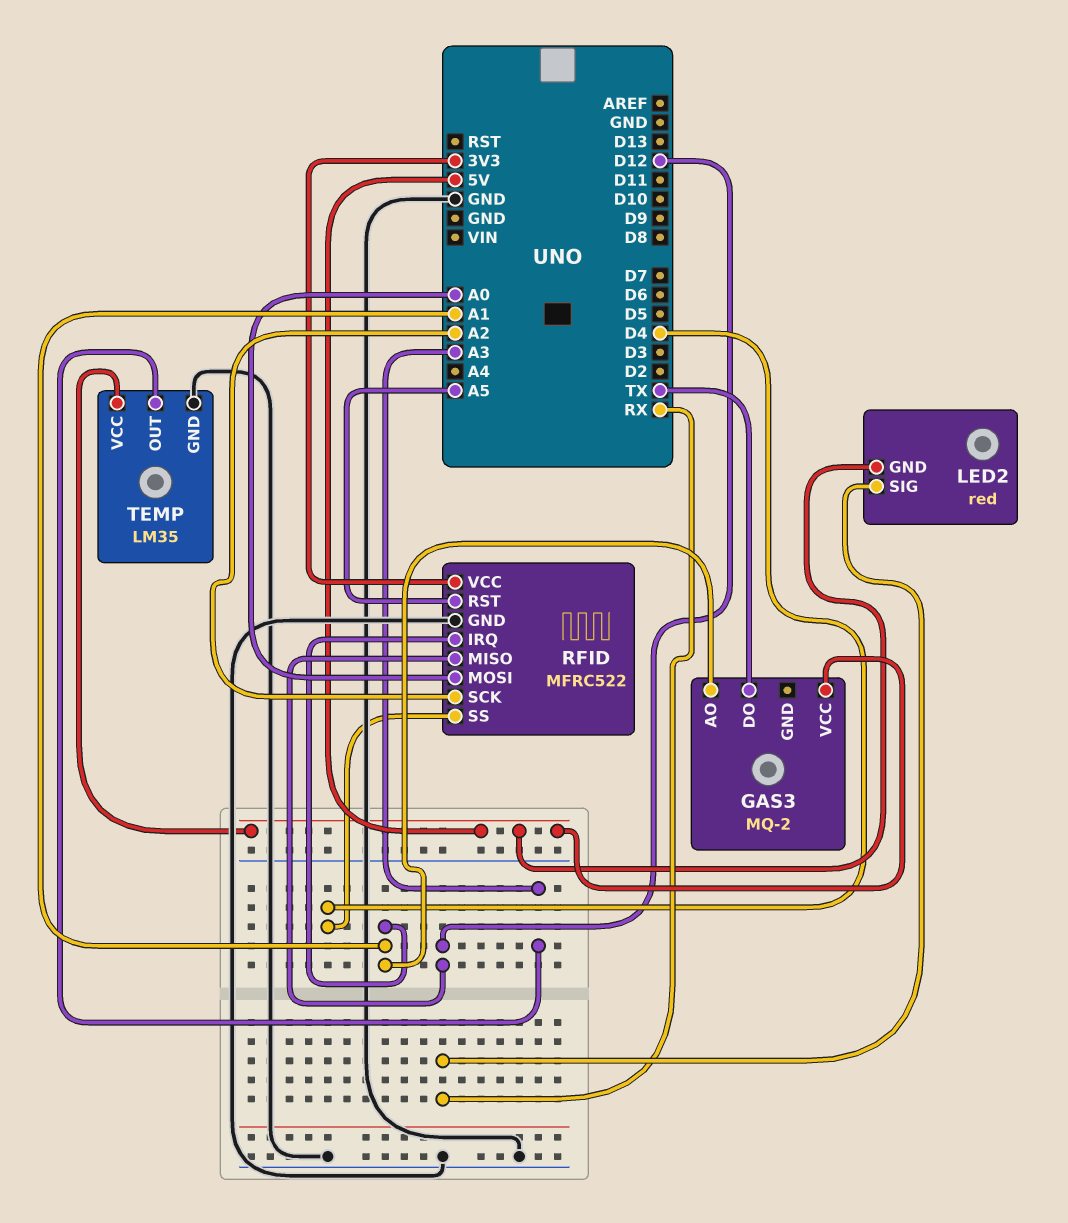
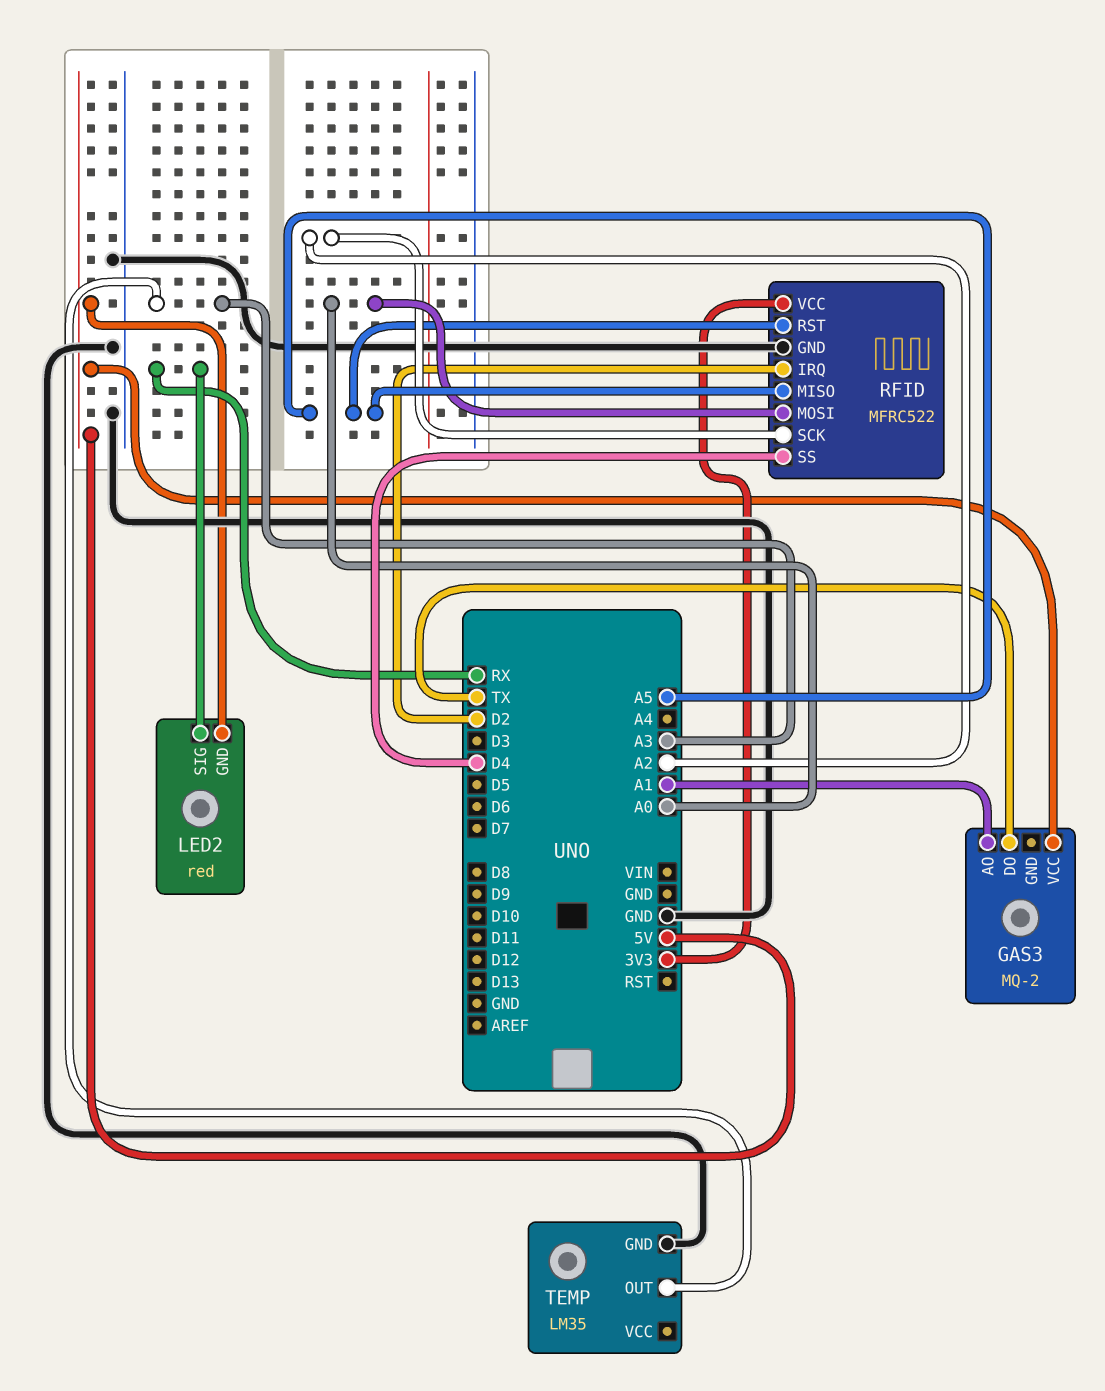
RFID pin IRQ: A1 -> D2
RFID pin MISO: D12 -> A5
TEMP pin VCC: 5V -> none

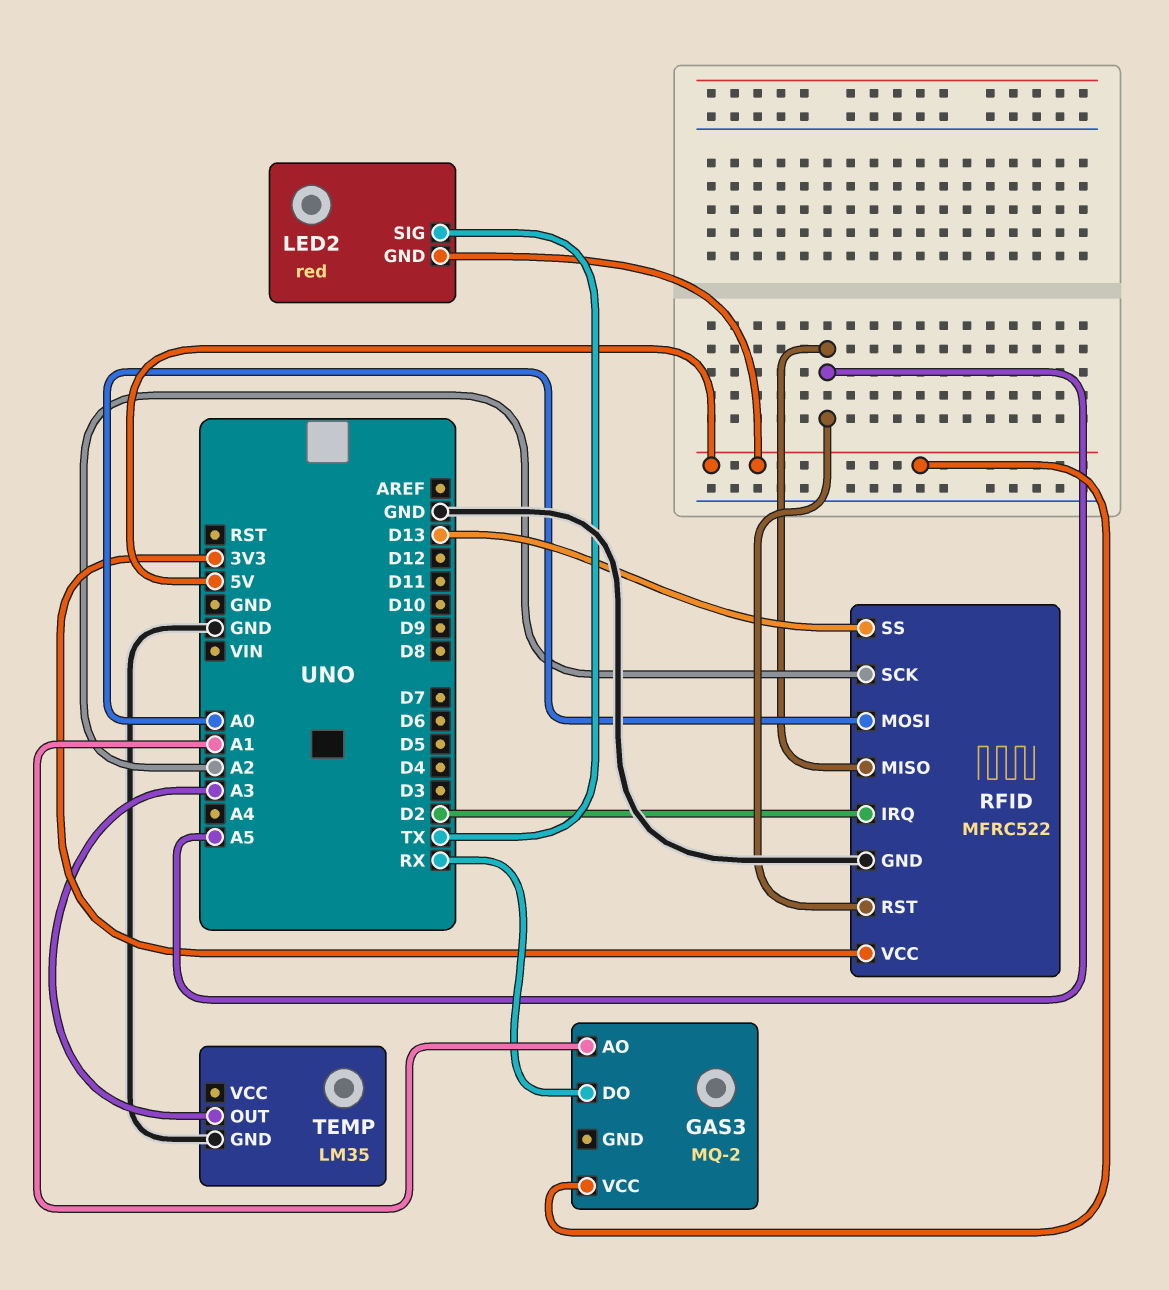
GAS3 pin DO: TX -> RX
LED2 pin SIG: RX -> TX
RFID pin SS: D4 -> D13

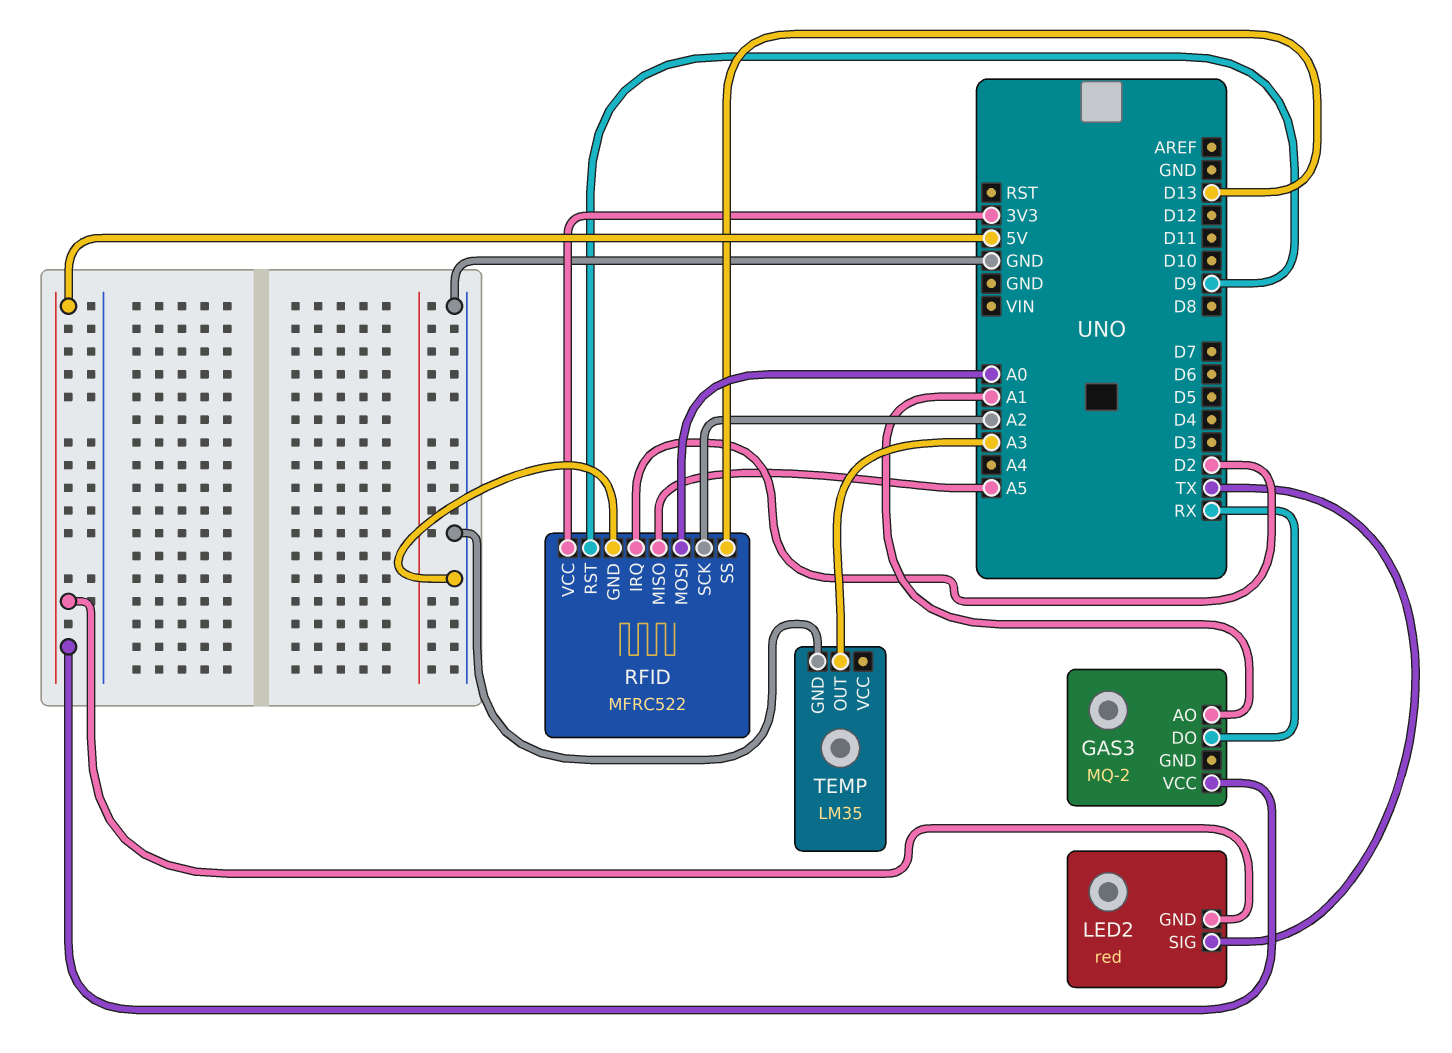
RFID pin RST: A5 -> D9

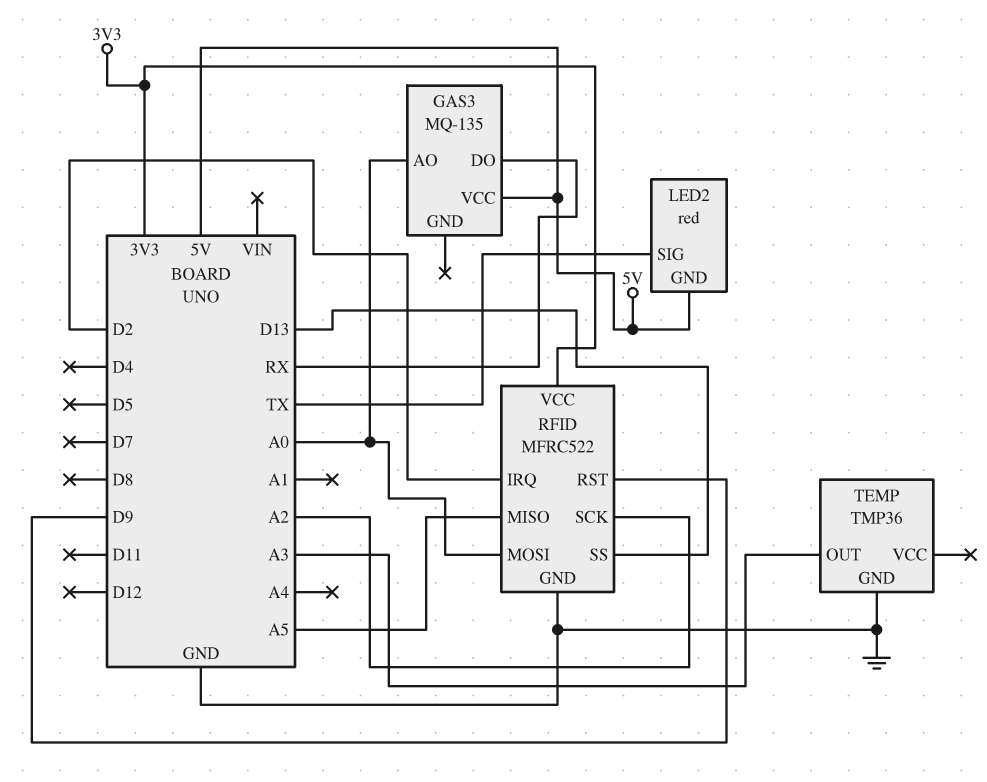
GAS3: MQ-2 -> MQ-135
GAS3 pin AO: A1 -> A0
TEMP: LM35 -> TMP36

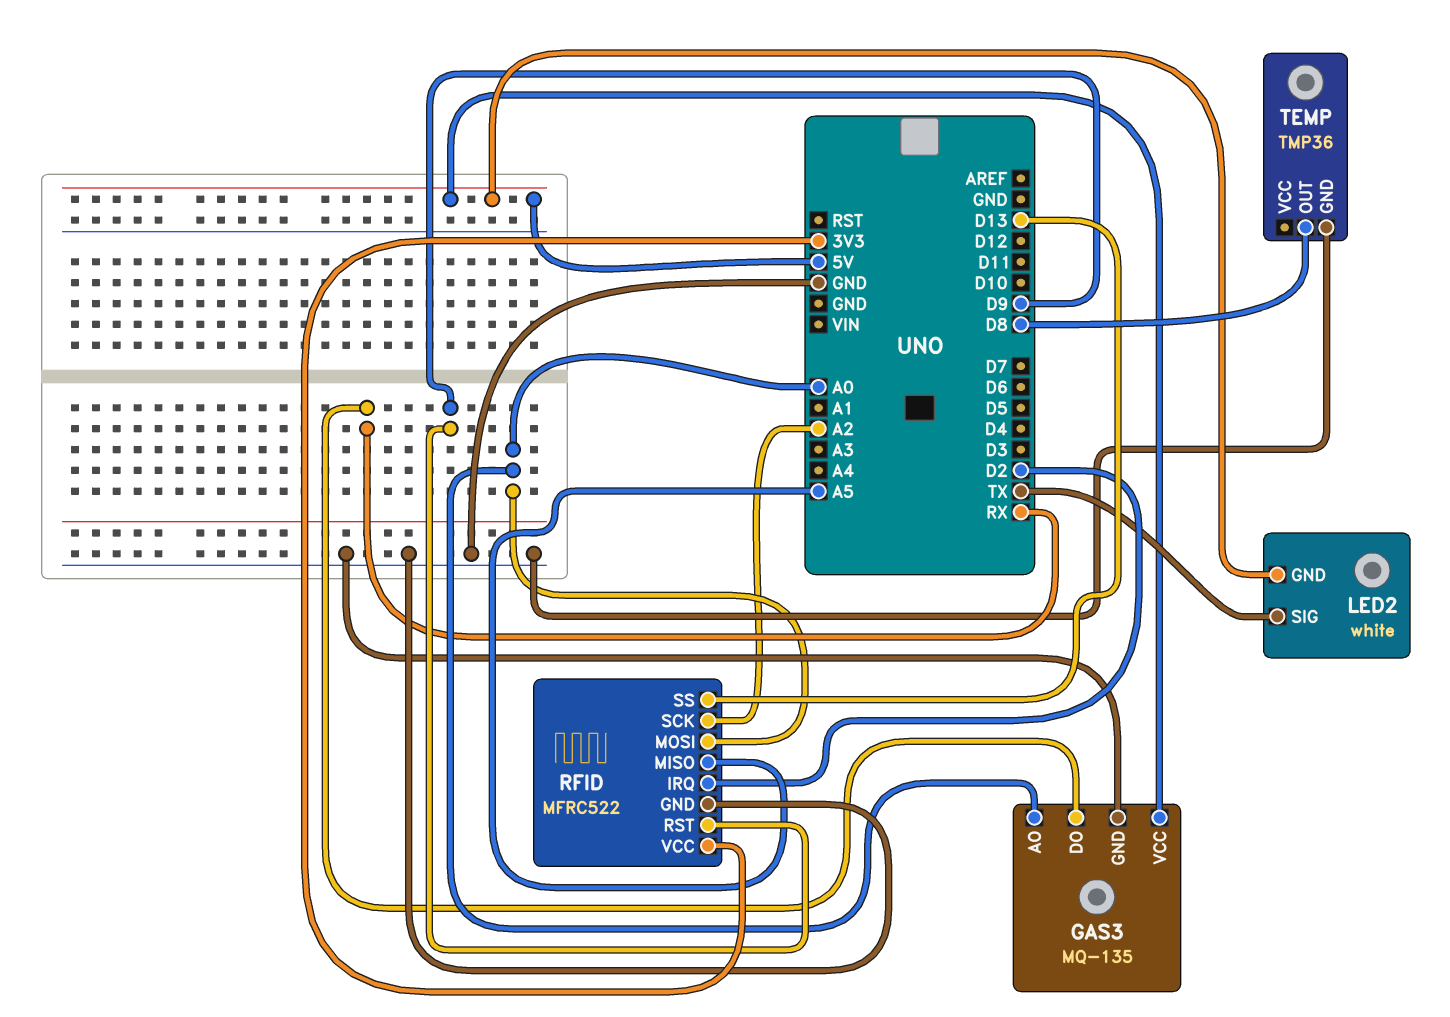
GAS3 pin GND: none -> GND
LED2: red -> white
TEMP pin OUT: A3 -> D8

